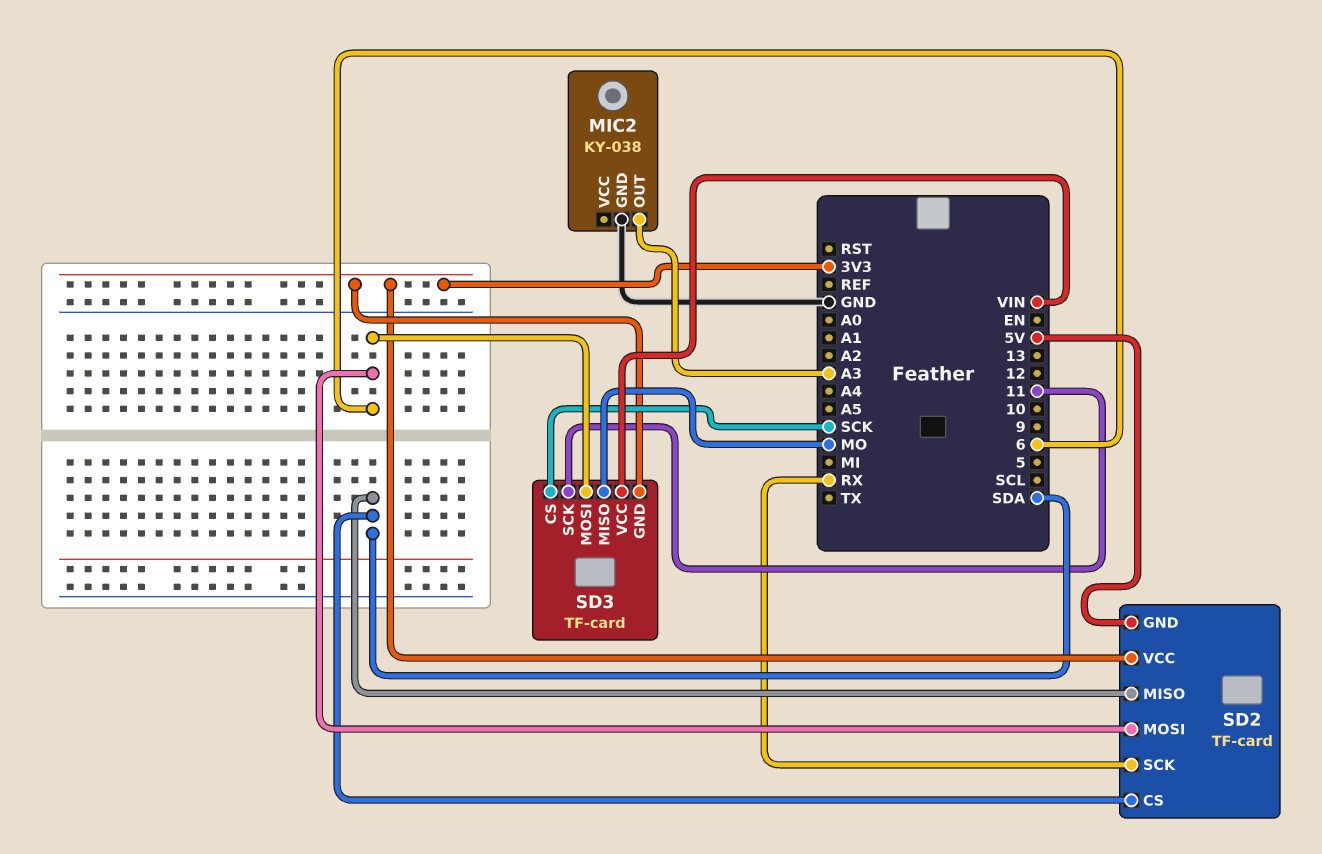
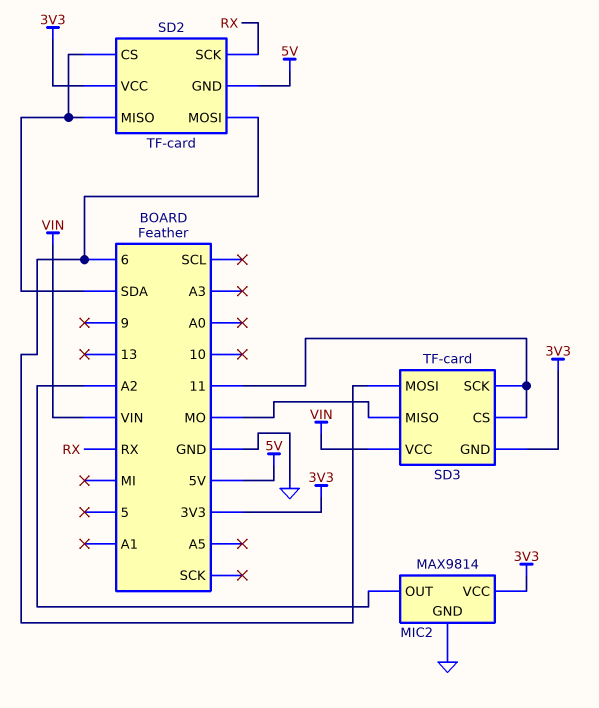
MIC2: KY-038 -> MAX9814
MIC2 pin OUT: A3 -> A2
MIC2 pin VCC: none -> 3V3
SD3 pin CS: SCK -> 11

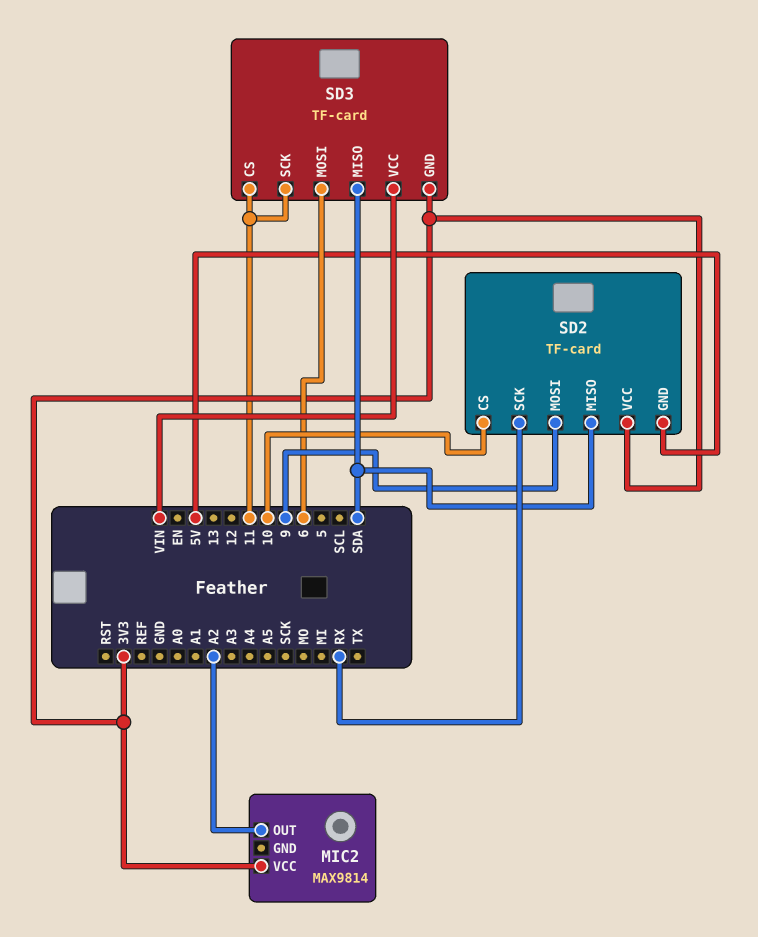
MIC2 pin GND: GND -> none
SD2 pin CS: SDA -> 10
SD2 pin MOSI: 6 -> 9
SD3 pin MISO: MO -> SDA

